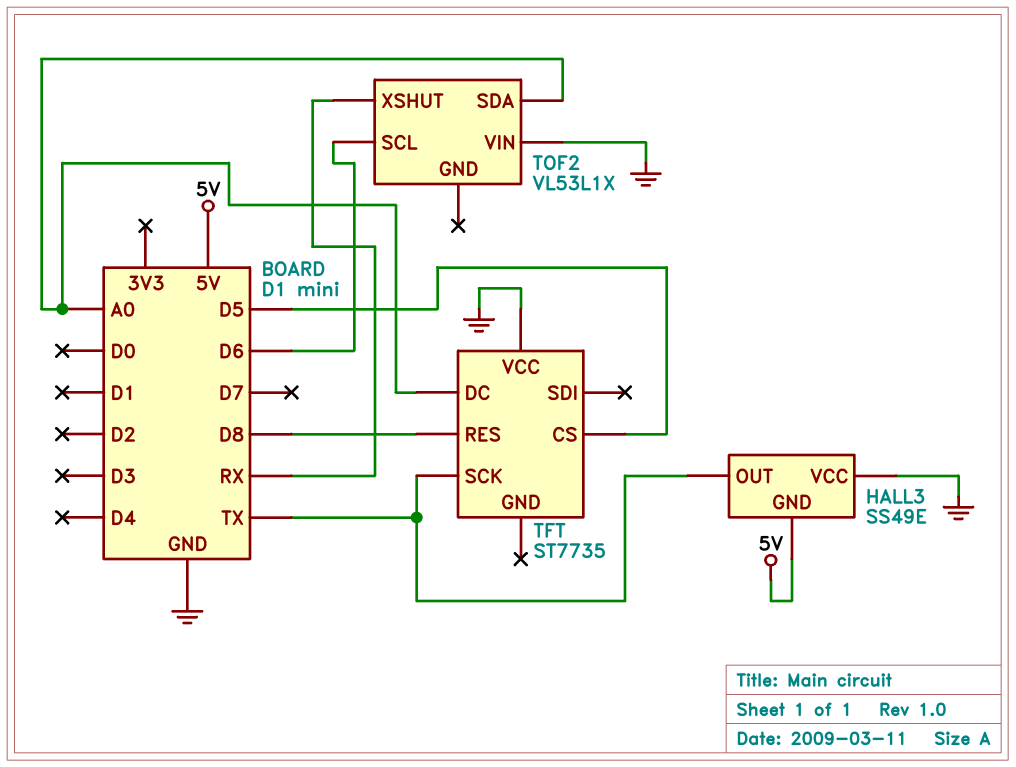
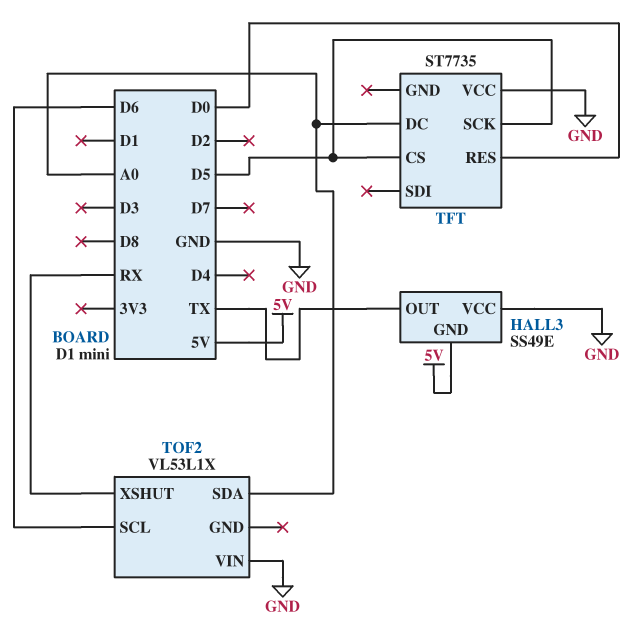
TFT pin RES: D8 -> D0
TFT pin SCK: TX -> D5

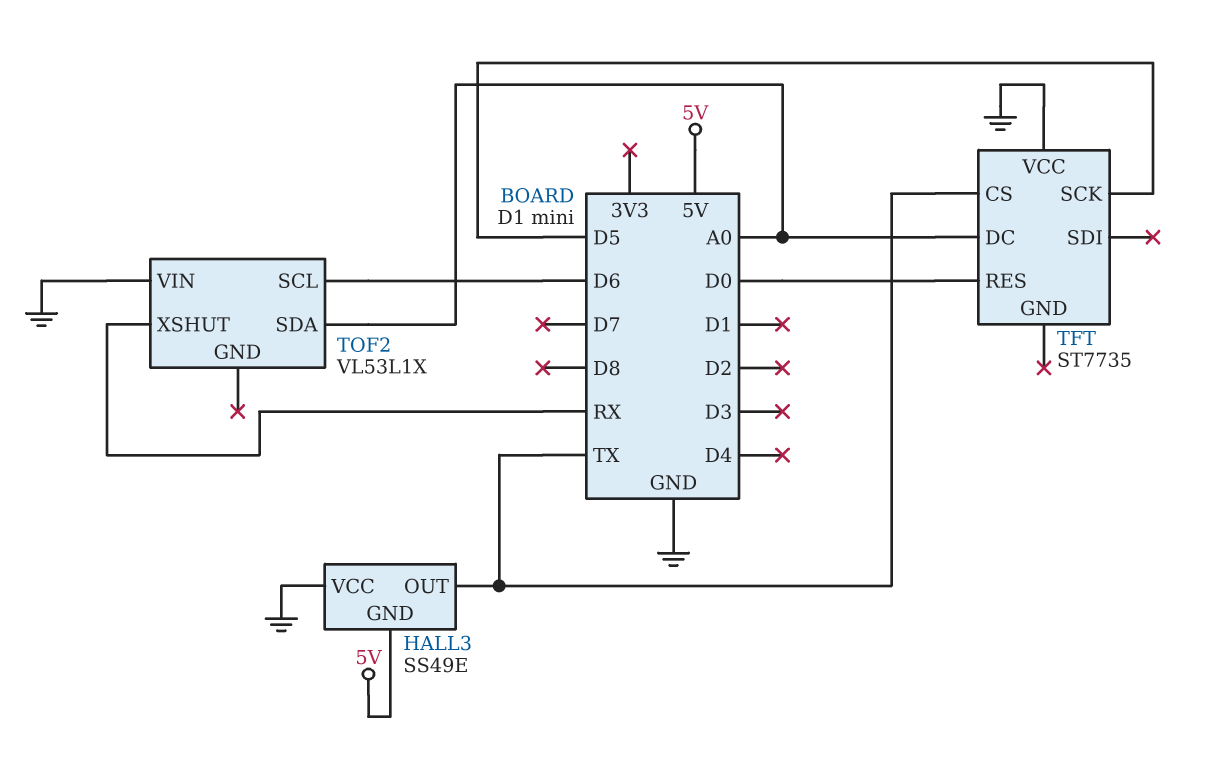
TFT pin CS: D5 -> TX

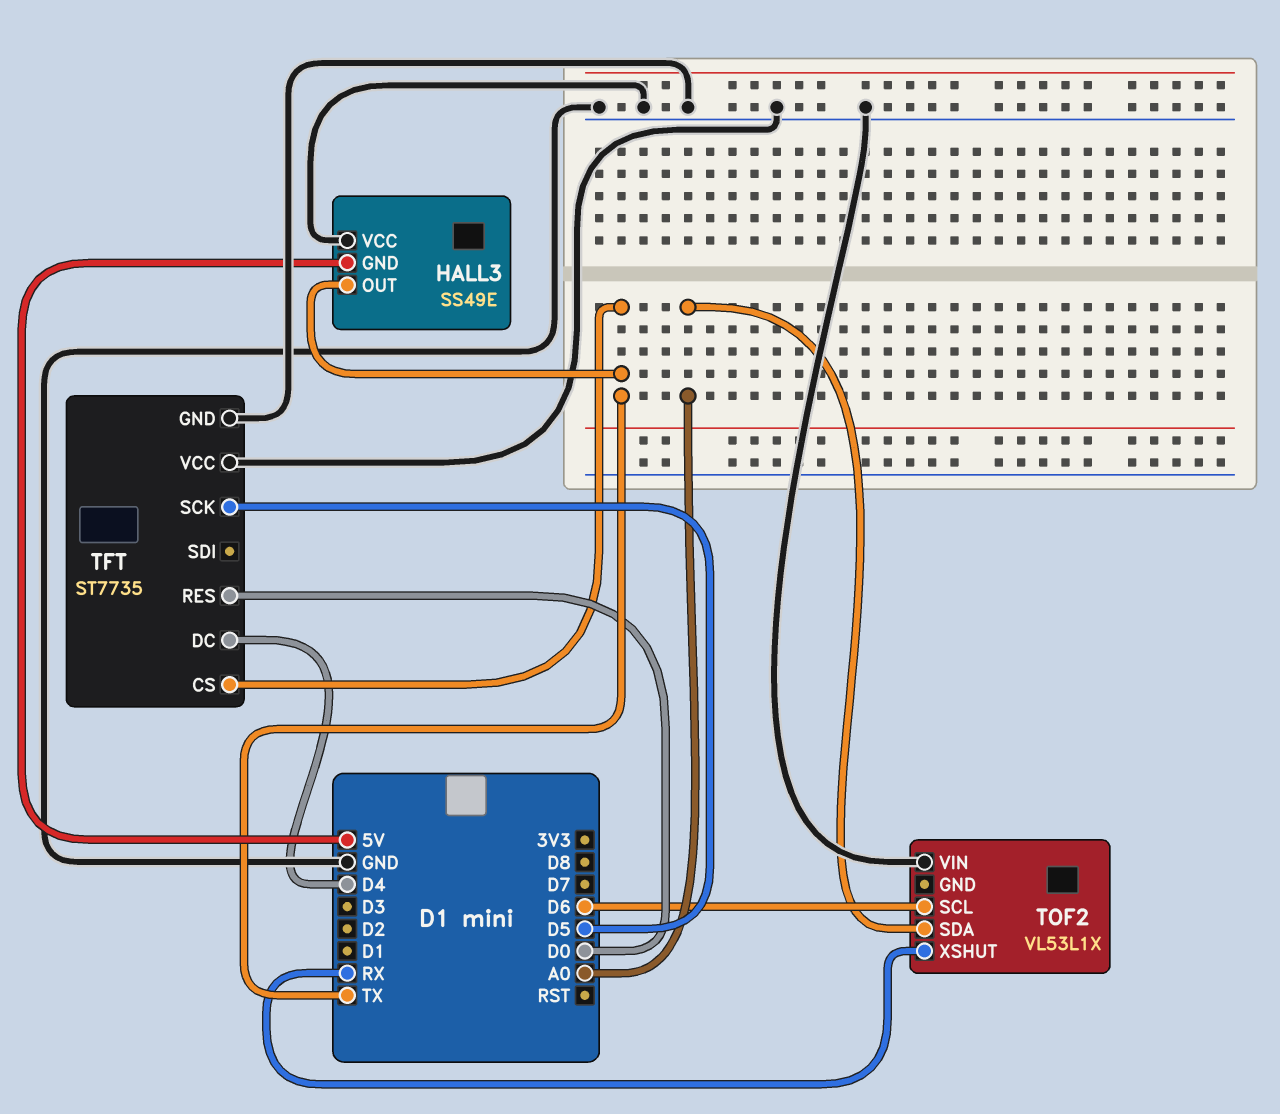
TFT pin DC: A0 -> D4
TFT pin GND: none -> GND

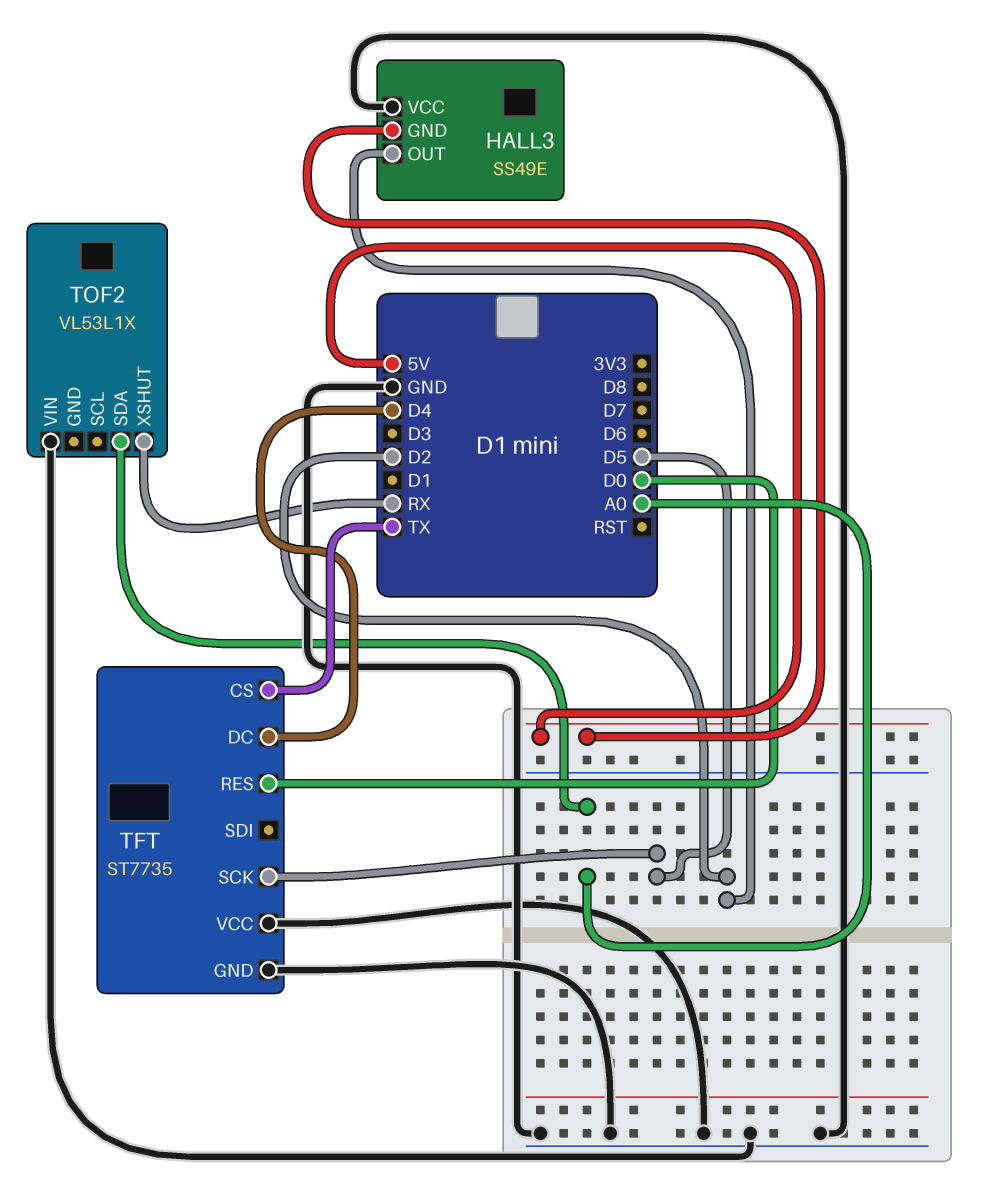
HALL3 pin OUT: TX -> D2
TOF2 pin SCL: D6 -> none

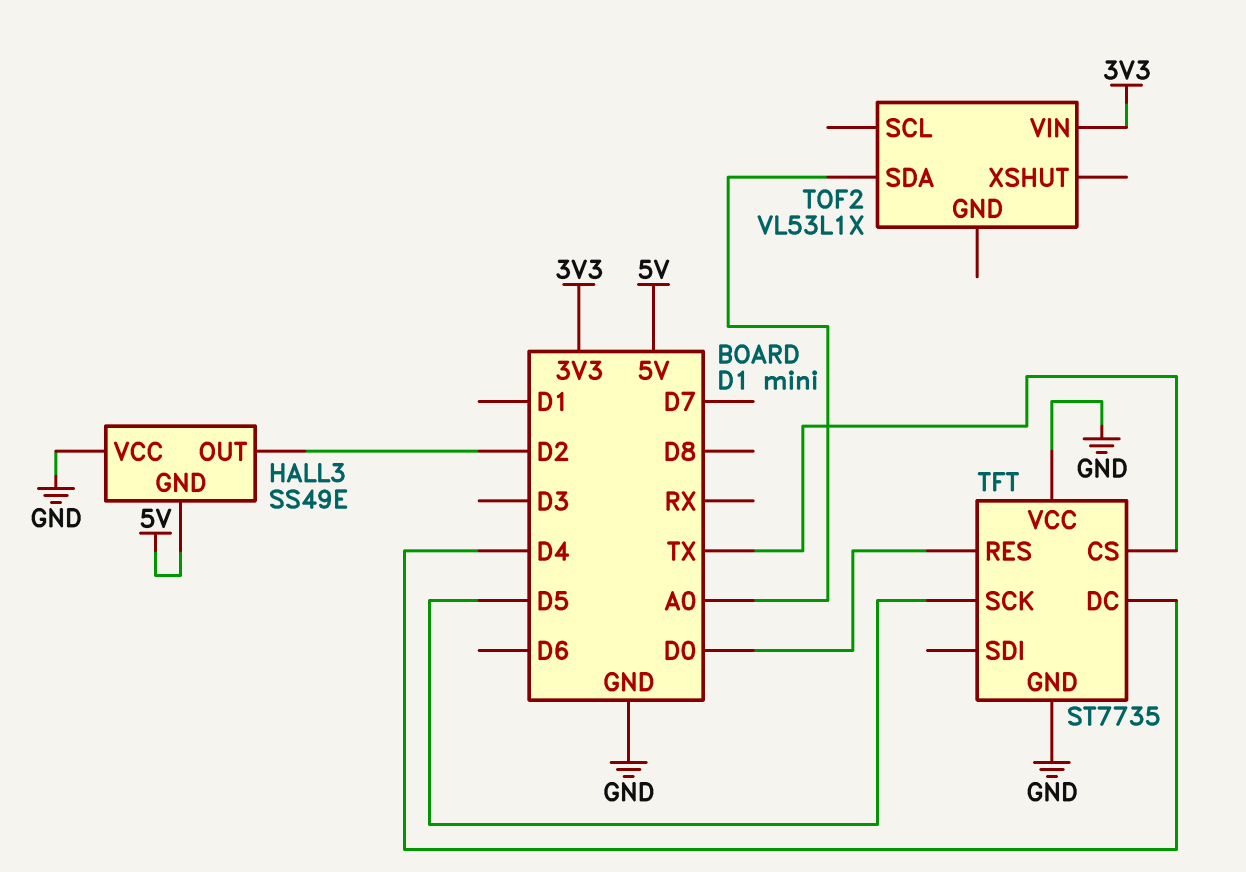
TOF2 pin VIN: GND -> 3V3
TOF2 pin XSHUT: RX -> none

